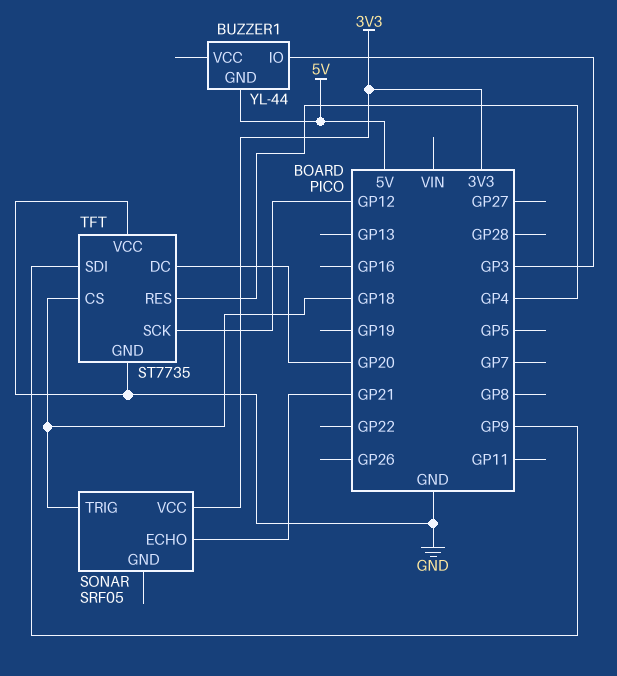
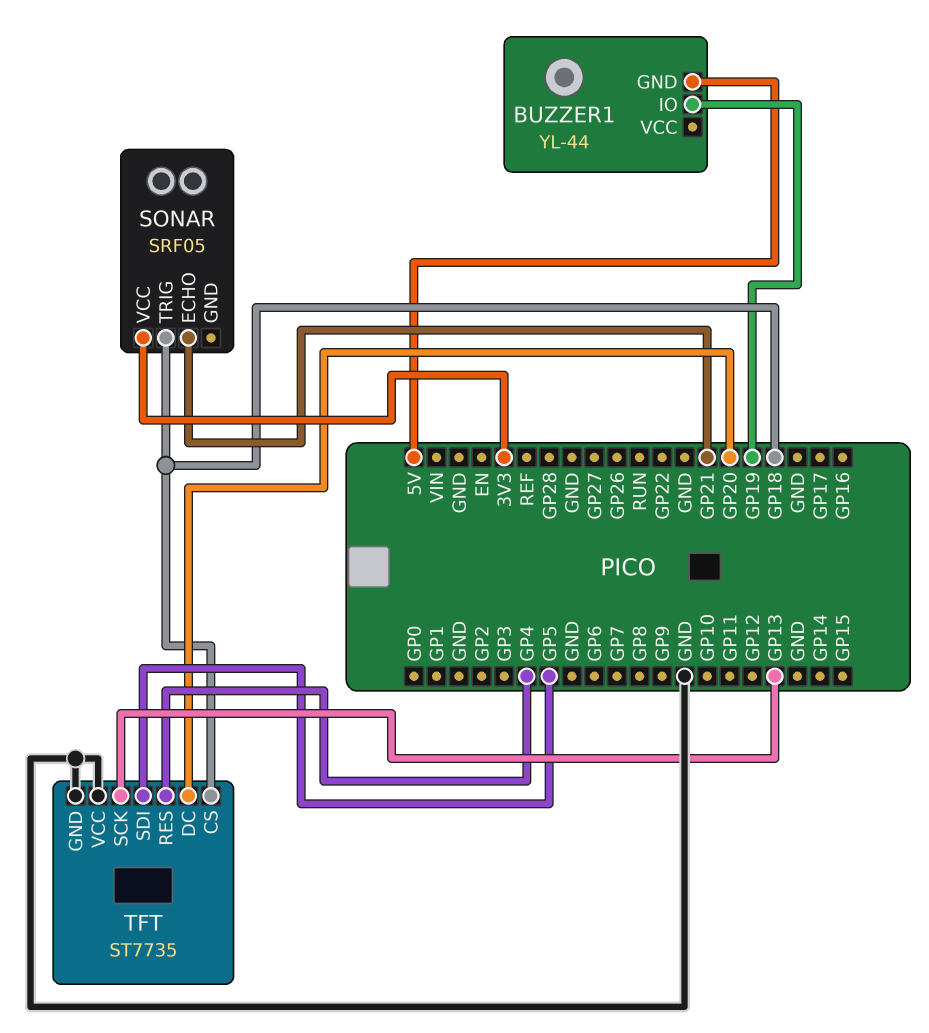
BUZZER1 pin IO: GP3 -> GP19
TFT pin SCK: GP12 -> GP13
TFT pin SDI: GP9 -> GP5

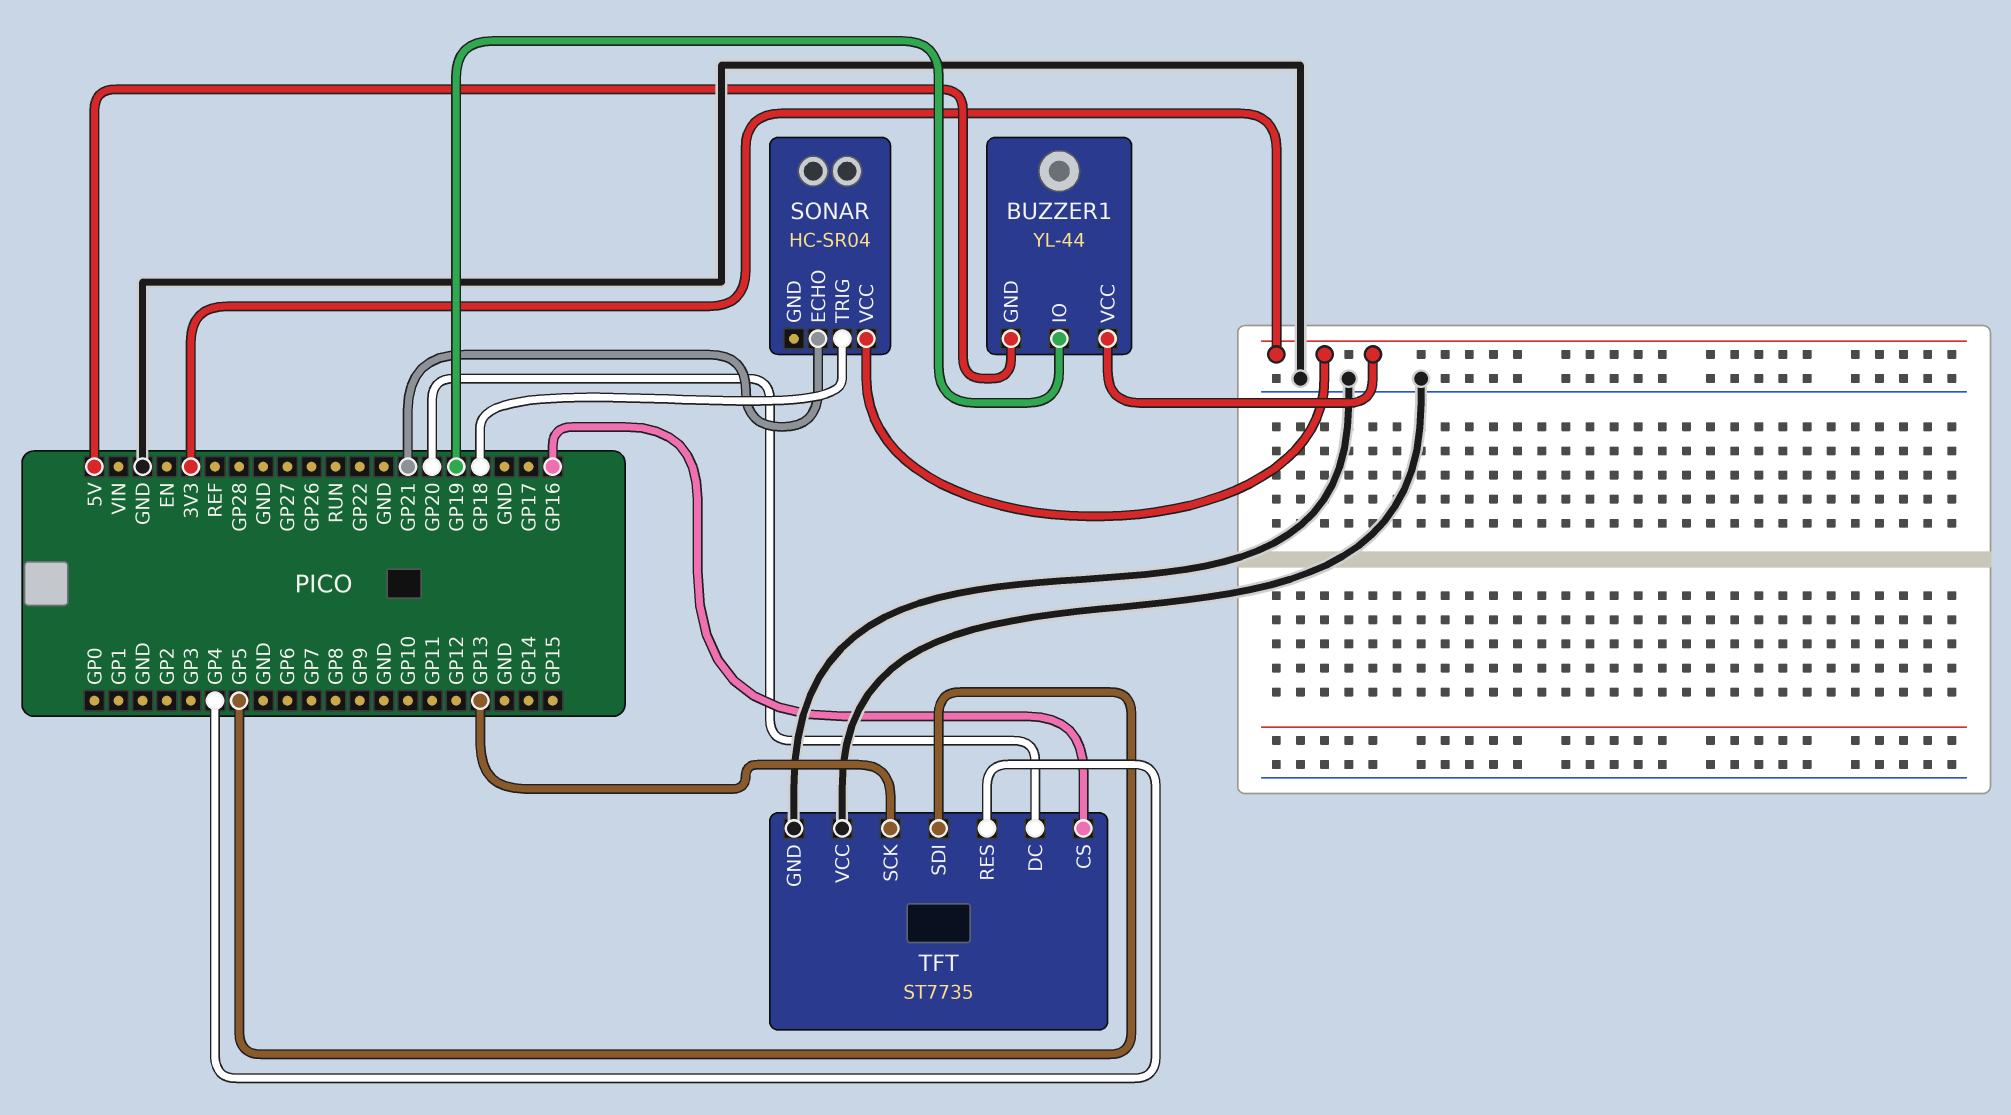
BUZZER1 pin VCC: none -> 3V3
SONAR: SRF05 -> HC-SR04
TFT pin CS: GP18 -> GP16

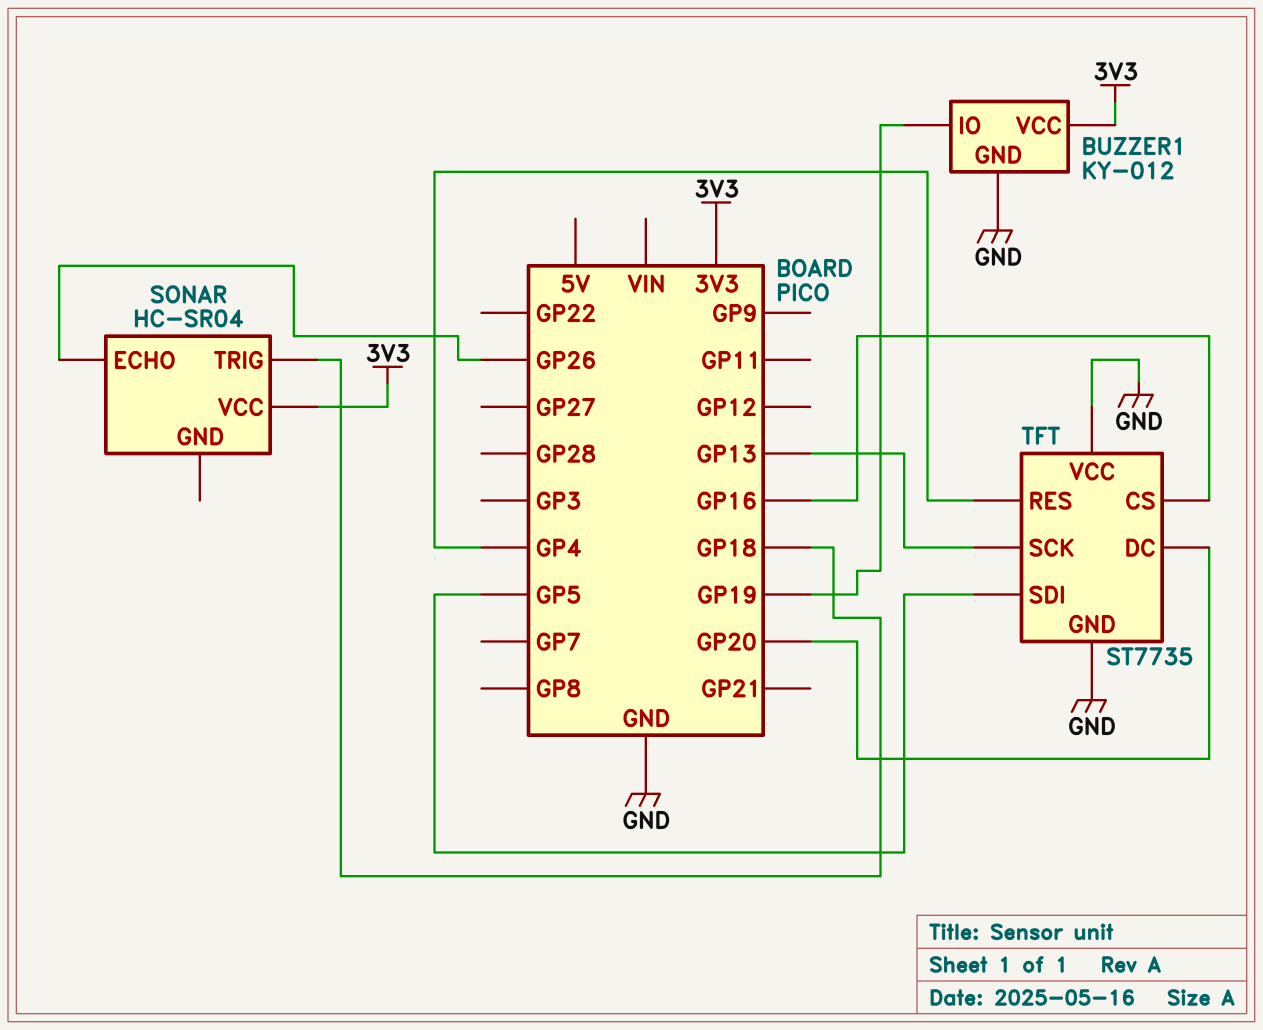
BUZZER1: YL-44 -> KY-012
BUZZER1 pin GND: 5V -> GND
SONAR pin ECHO: GP21 -> GP26

